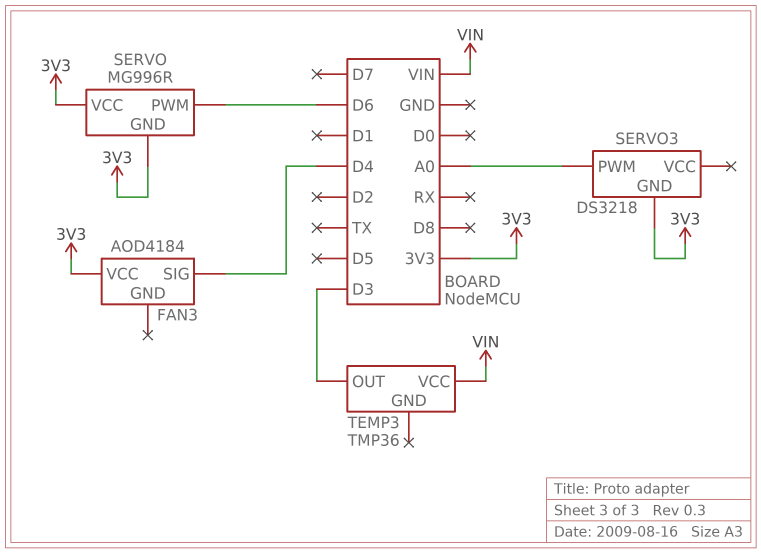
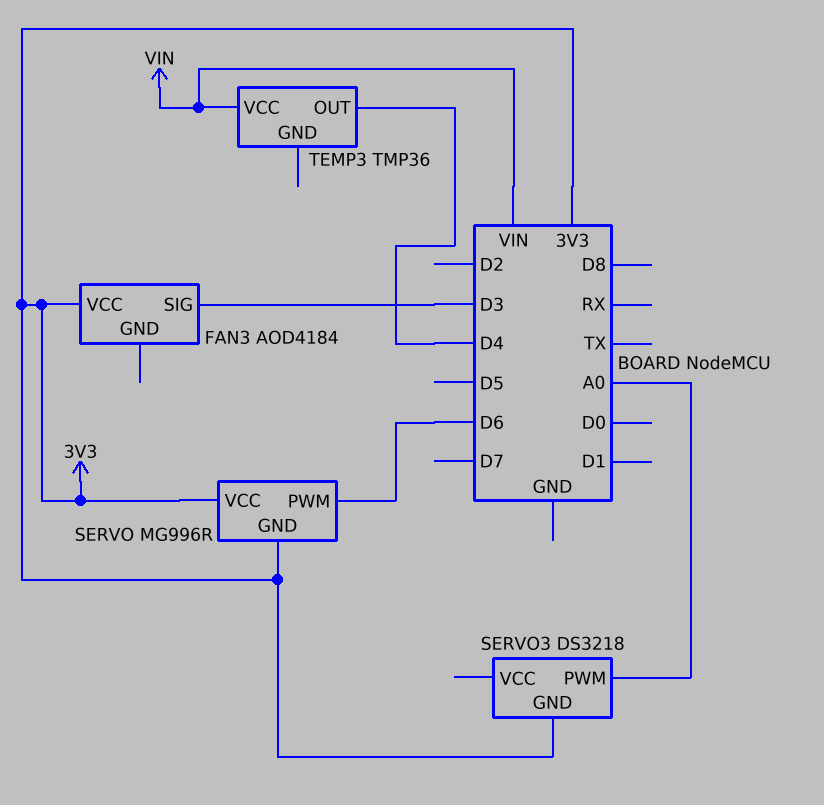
FAN3 pin SIG: D4 -> D3
TEMP3 pin OUT: D3 -> D4

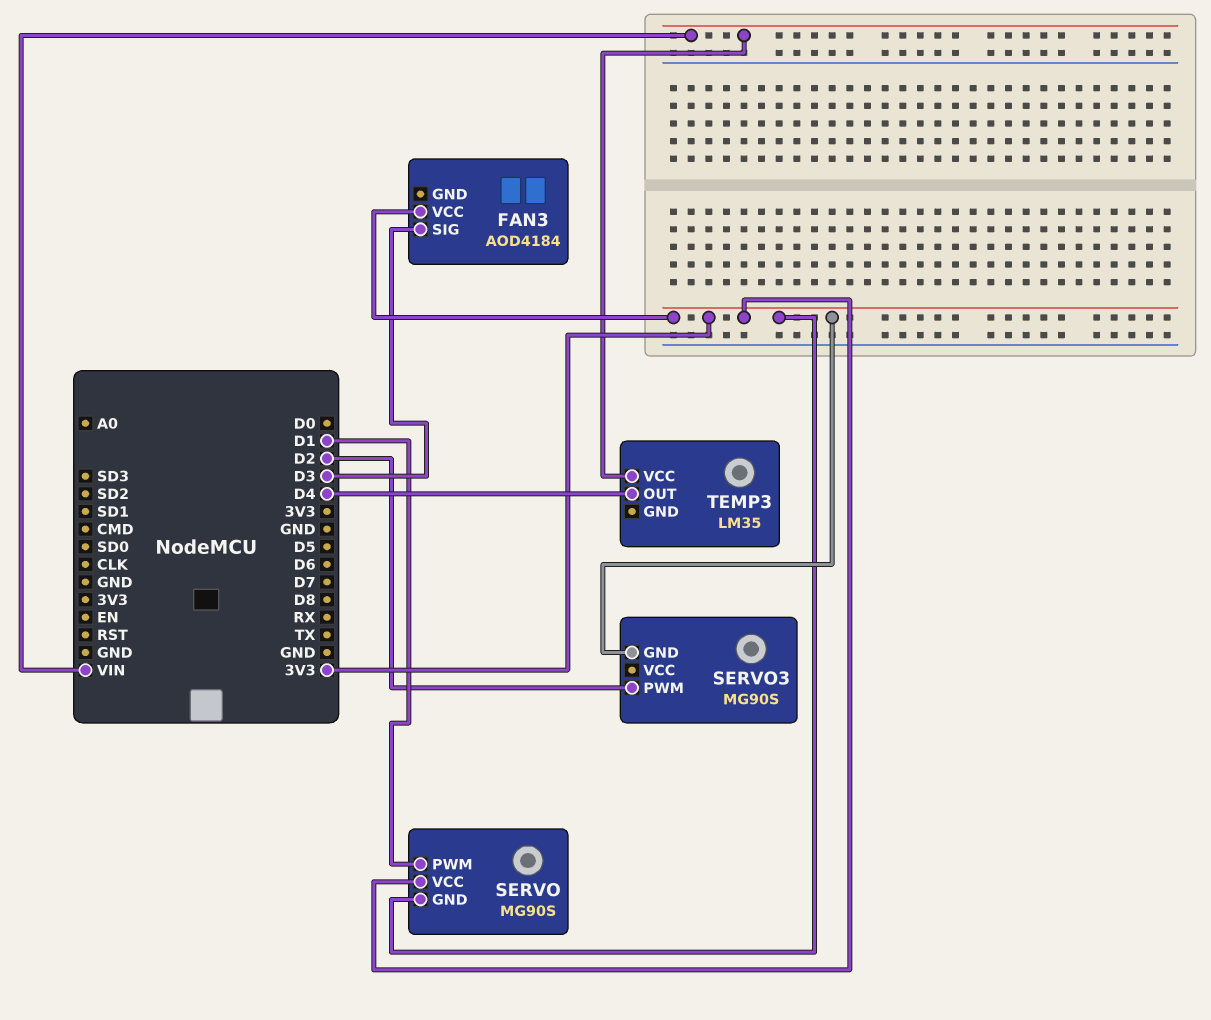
SERVO: MG996R -> MG90S
SERVO pin PWM: D6 -> D1
SERVO3: DS3218 -> MG90S
SERVO3 pin PWM: A0 -> D2
TEMP3: TMP36 -> LM35

